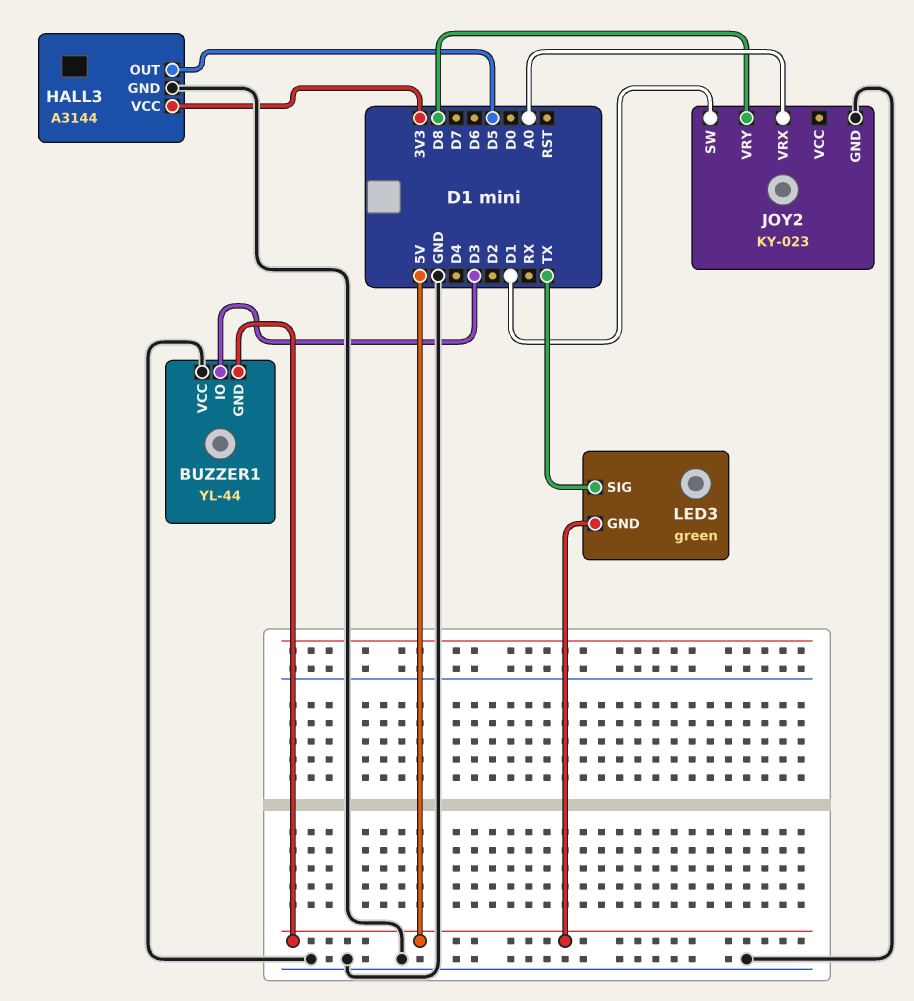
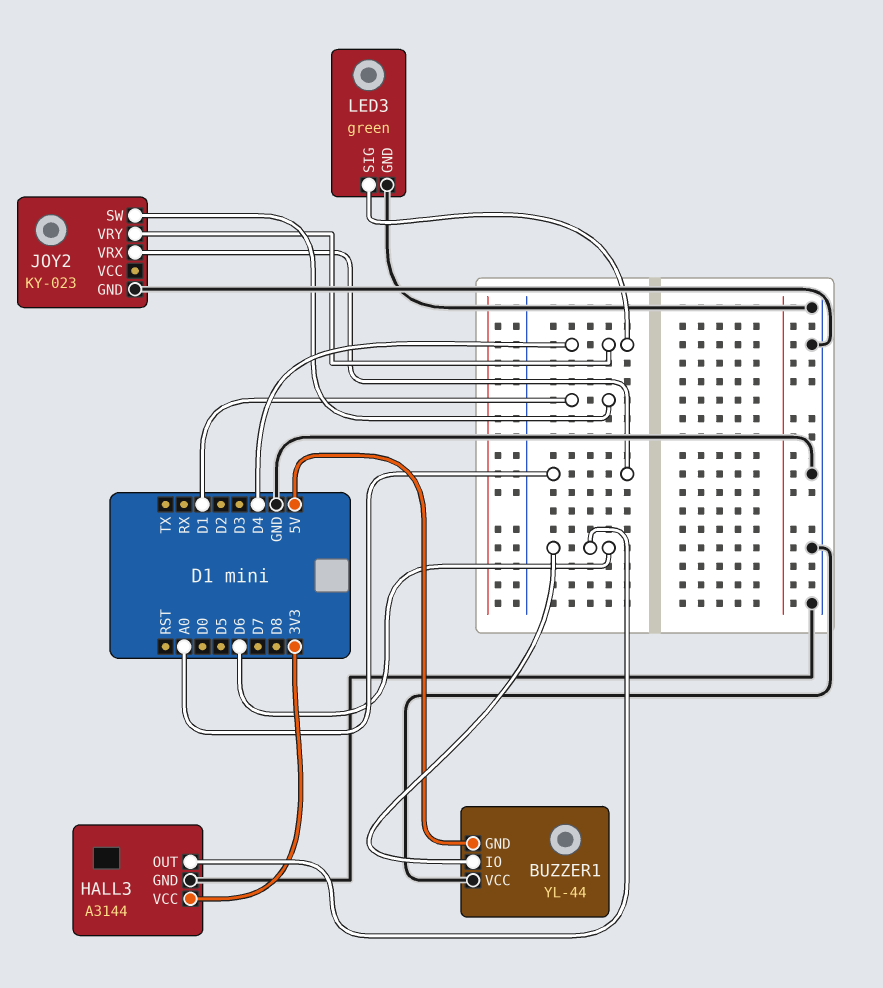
BUZZER1 pin IO: D3 -> D6
HALL3 pin OUT: D5 -> D6
JOY2 pin VRY: D8 -> D4
LED3 pin GND: 5V -> GND
LED3 pin SIG: TX -> D4

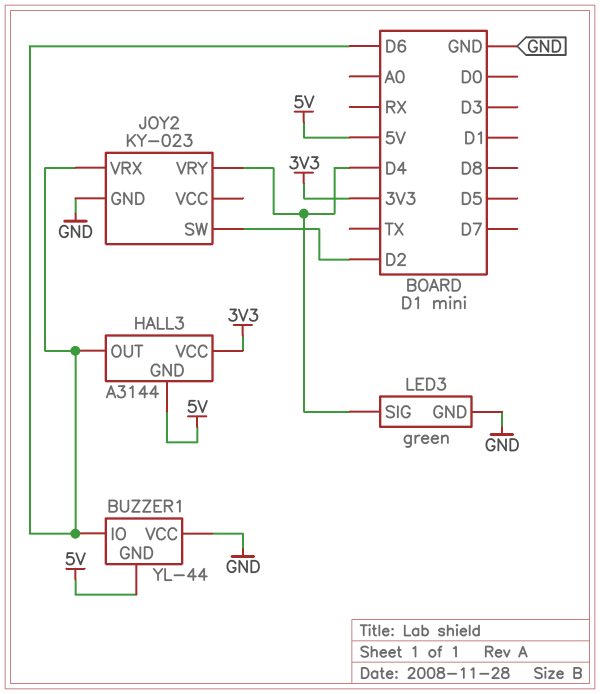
HALL3 pin GND: GND -> 5V
JOY2 pin SW: D1 -> D2
JOY2 pin VRX: A0 -> D6

